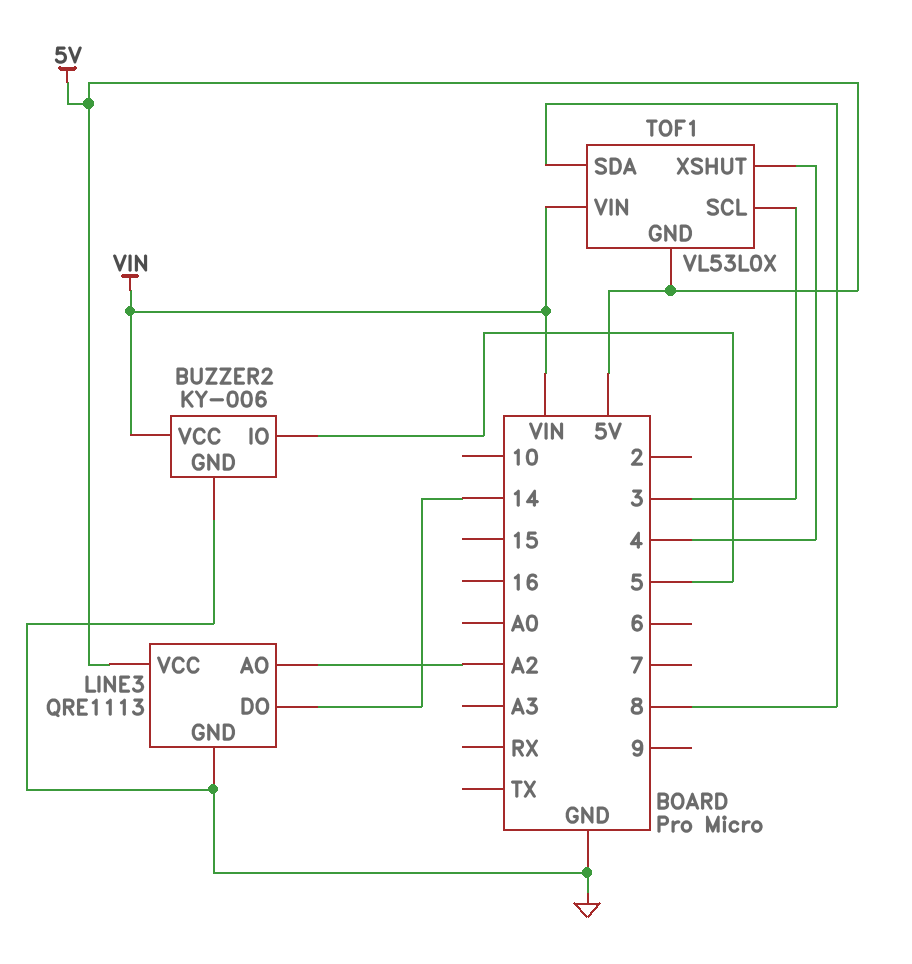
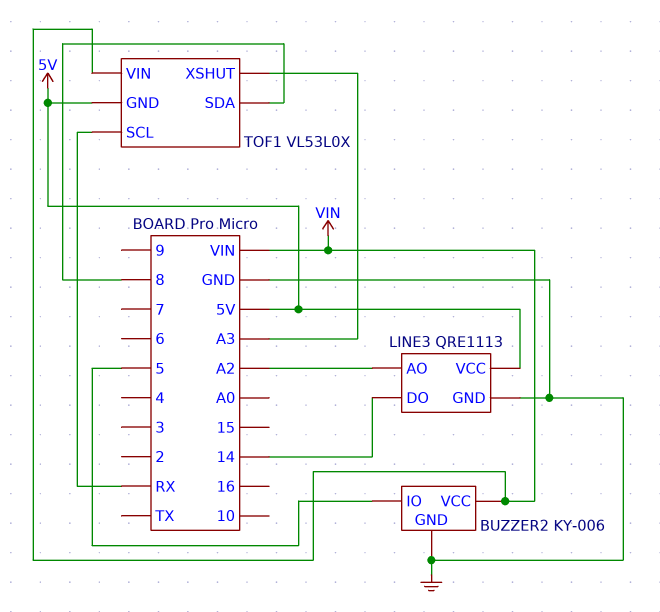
TOF1 pin SCL: 3 -> RX
TOF1 pin XSHUT: 4 -> A3

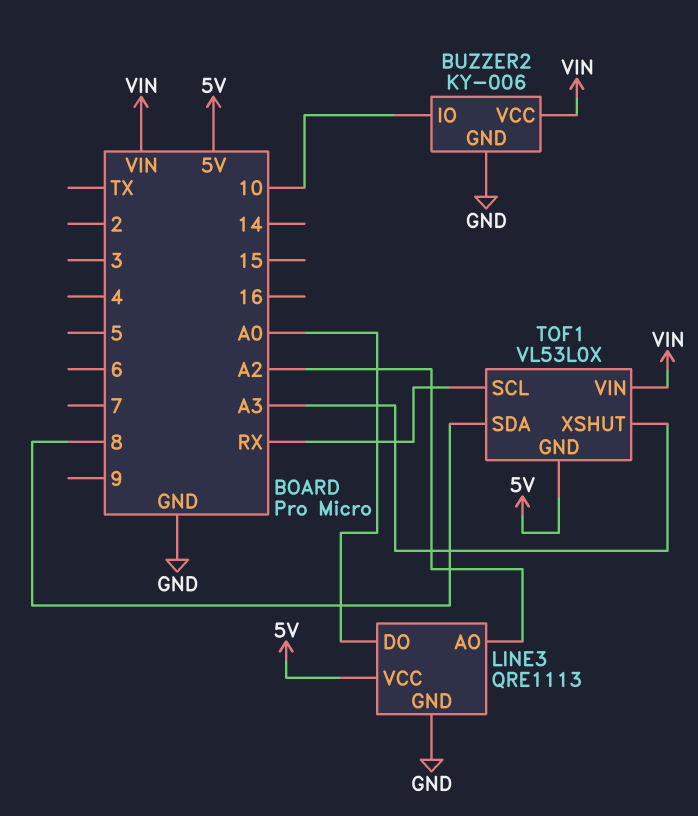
BUZZER2 pin IO: 5 -> 10
LINE3 pin DO: 14 -> A0

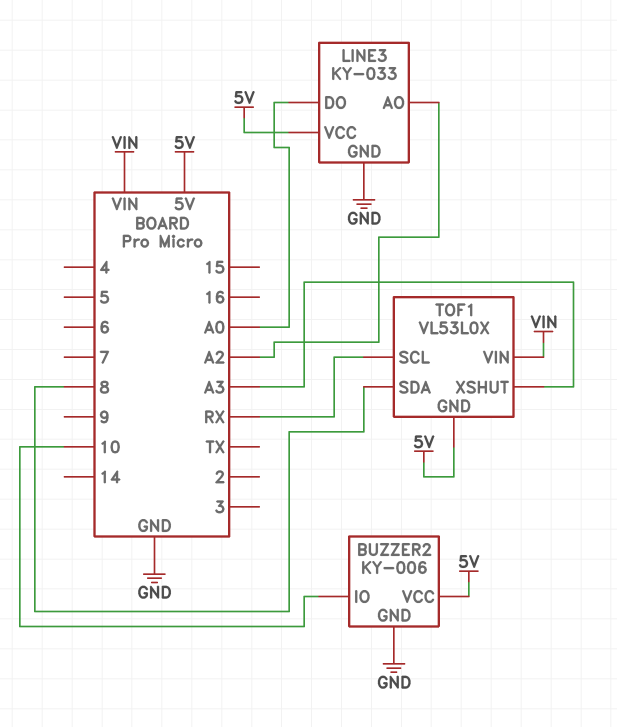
BUZZER2 pin VCC: VIN -> 5V
LINE3: QRE1113 -> KY-033

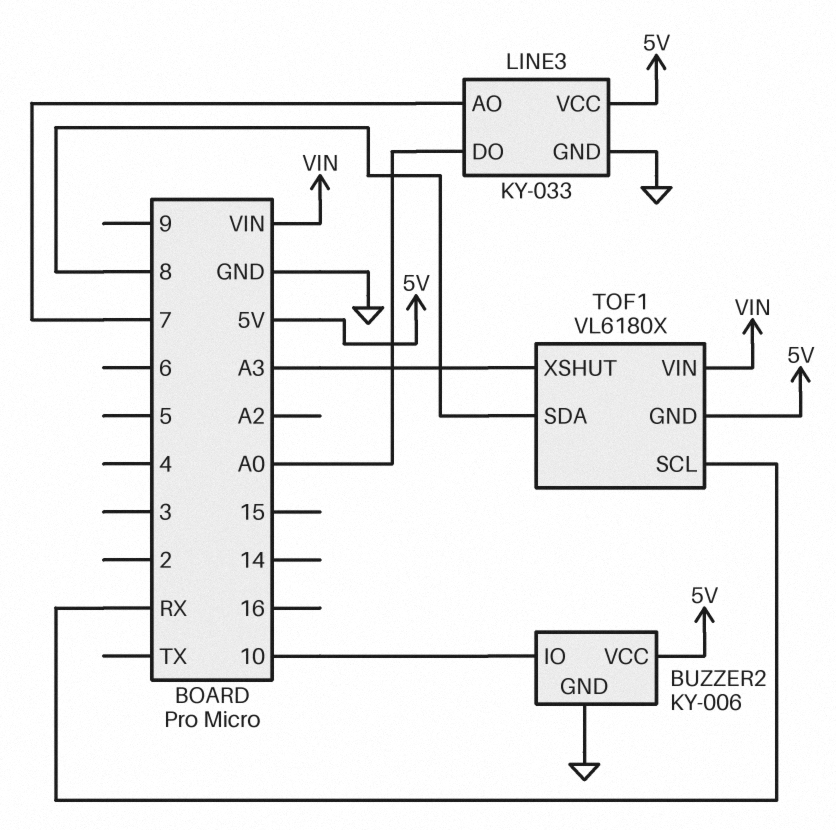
LINE3 pin AO: A2 -> 7
TOF1: VL53L0X -> VL6180X

